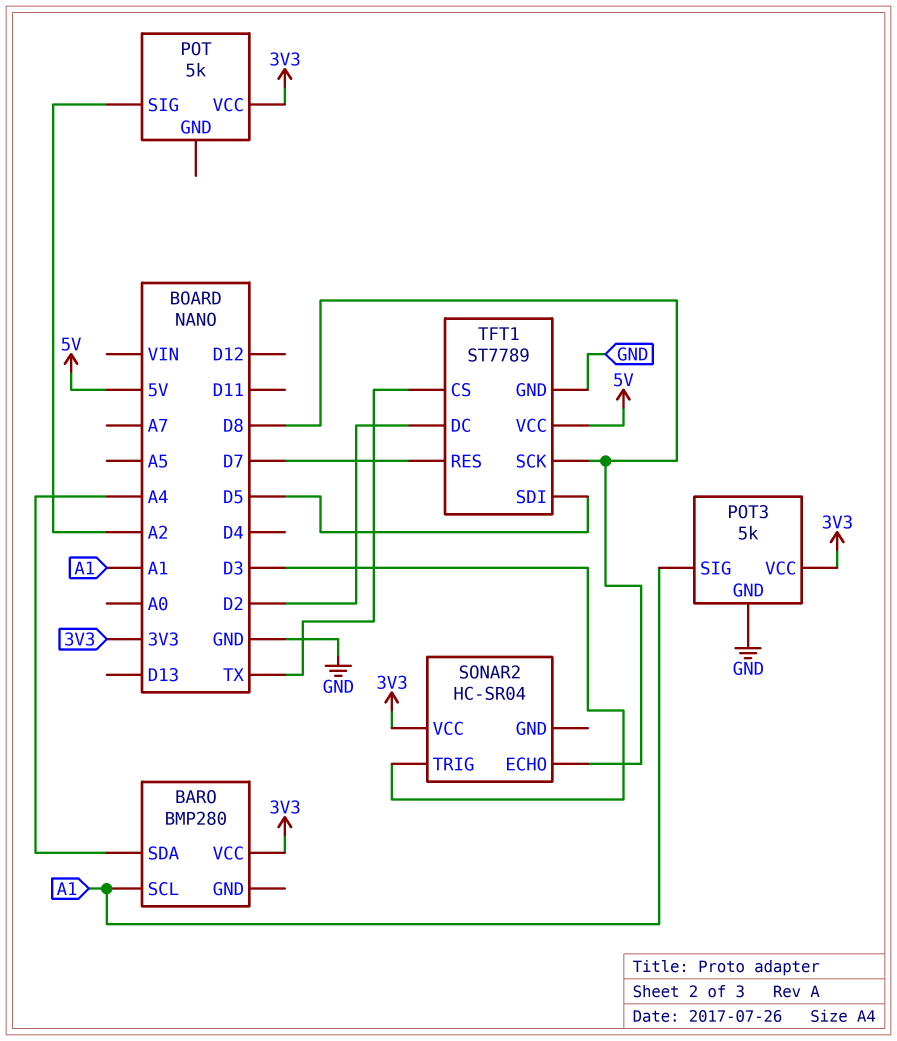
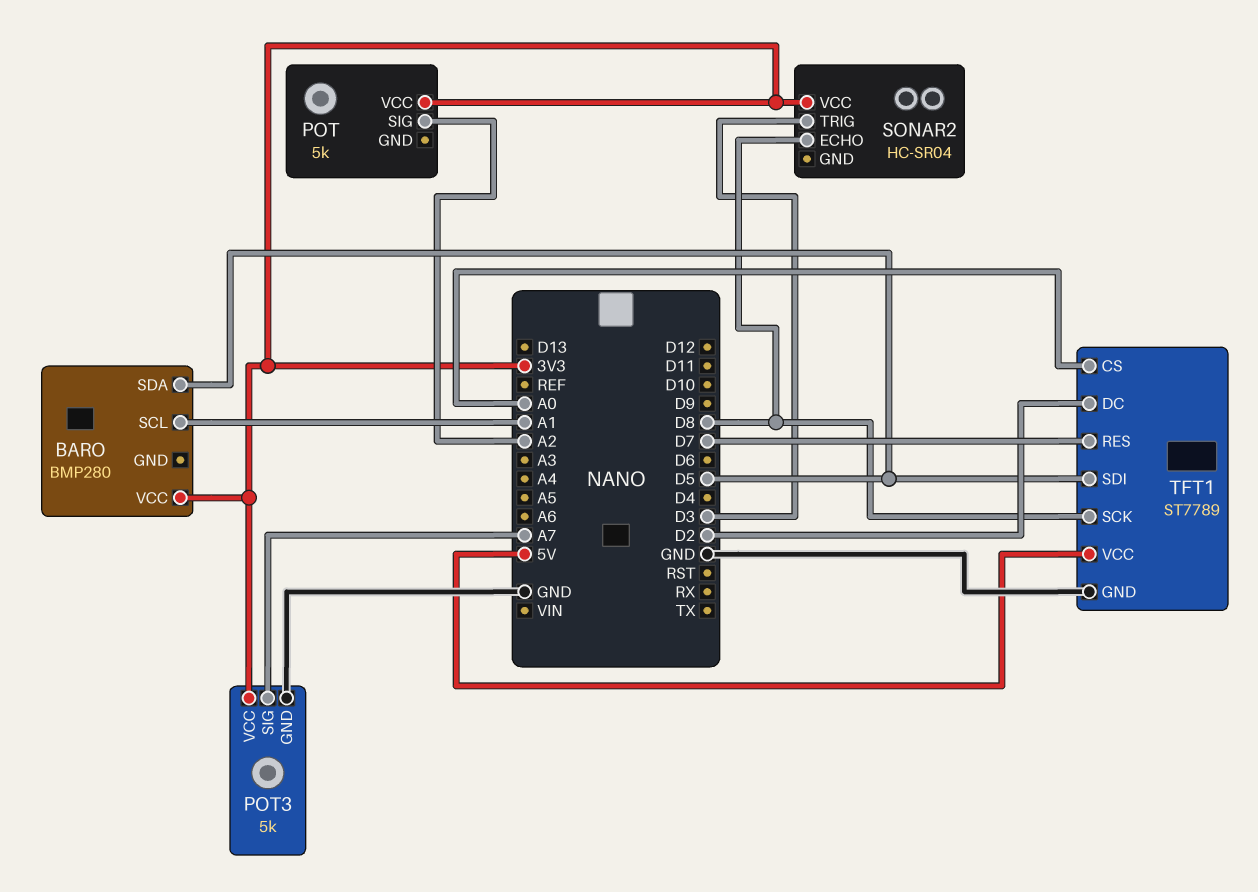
BARO pin SDA: A4 -> D5
POT3 pin SIG: A1 -> A7
TFT1 pin CS: TX -> A0

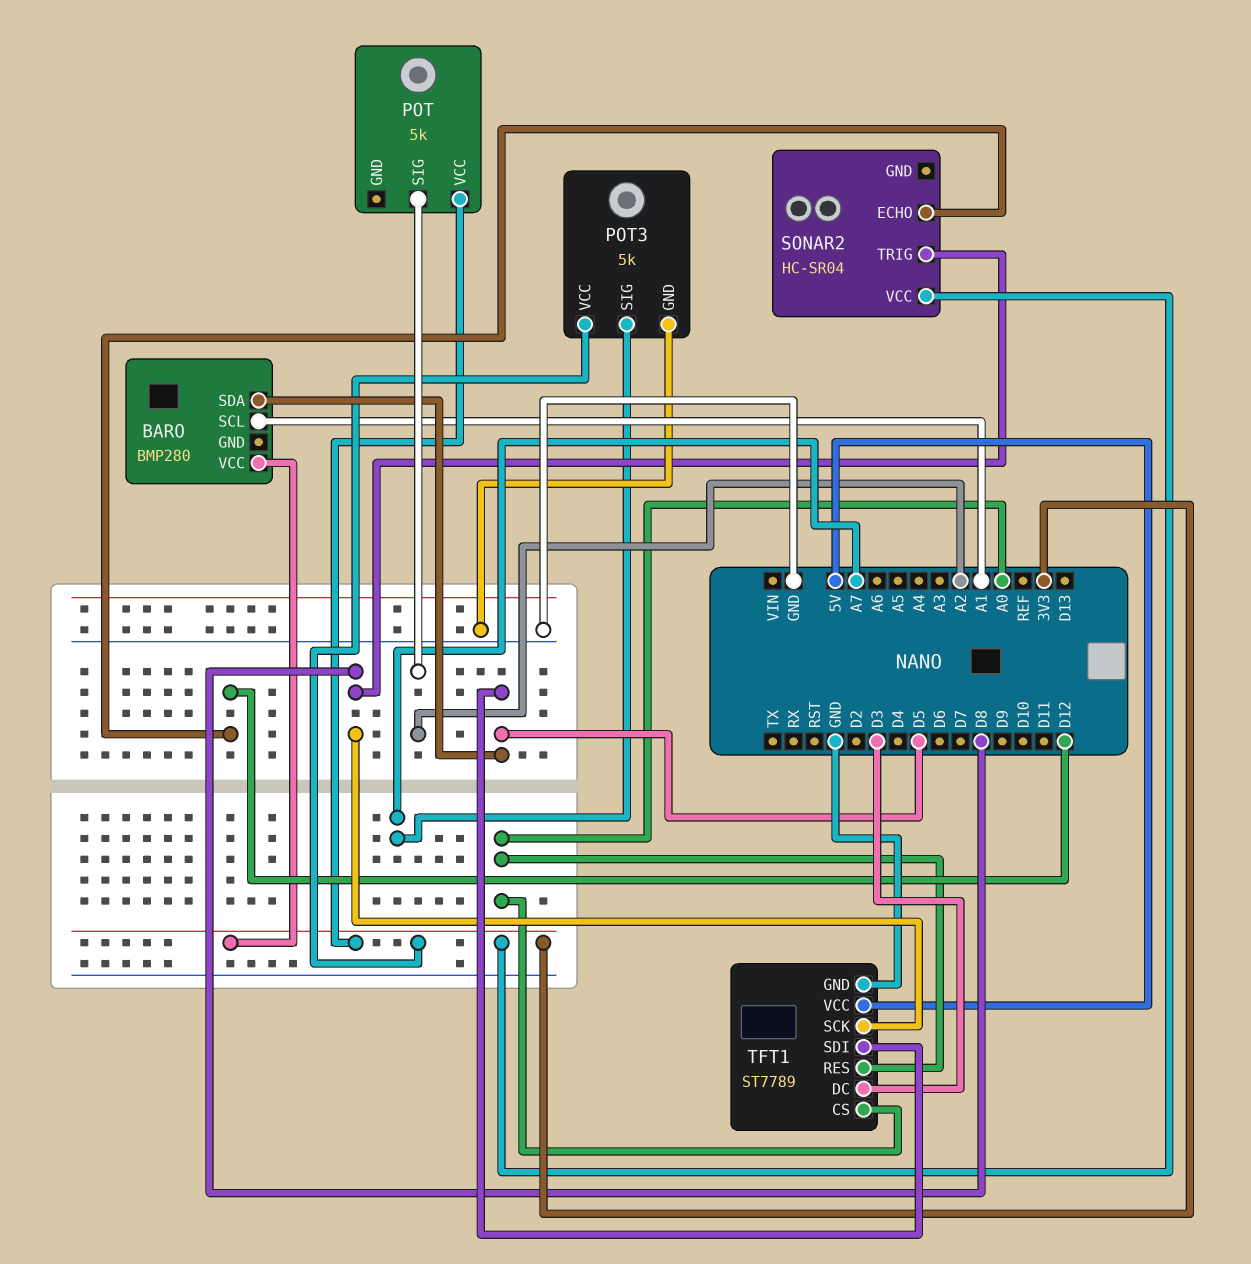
SONAR2 pin ECHO: D8 -> D12
SONAR2 pin TRIG: D3 -> D8
TFT1 pin DC: D2 -> D3
TFT1 pin RES: D7 -> A0

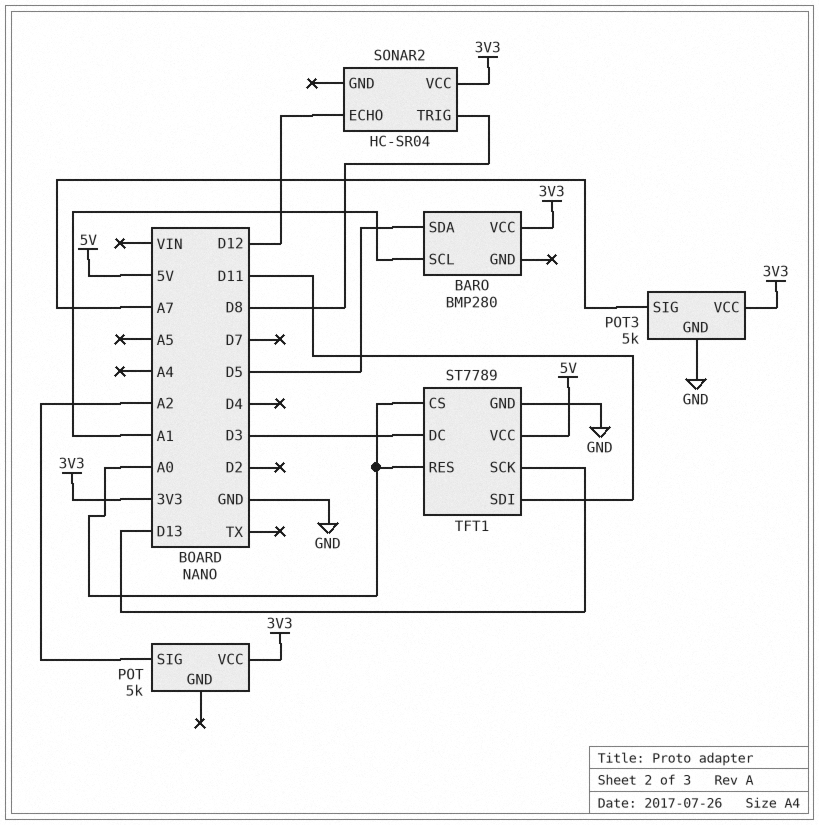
TFT1 pin SCK: D8 -> D13
TFT1 pin SDI: D5 -> D11

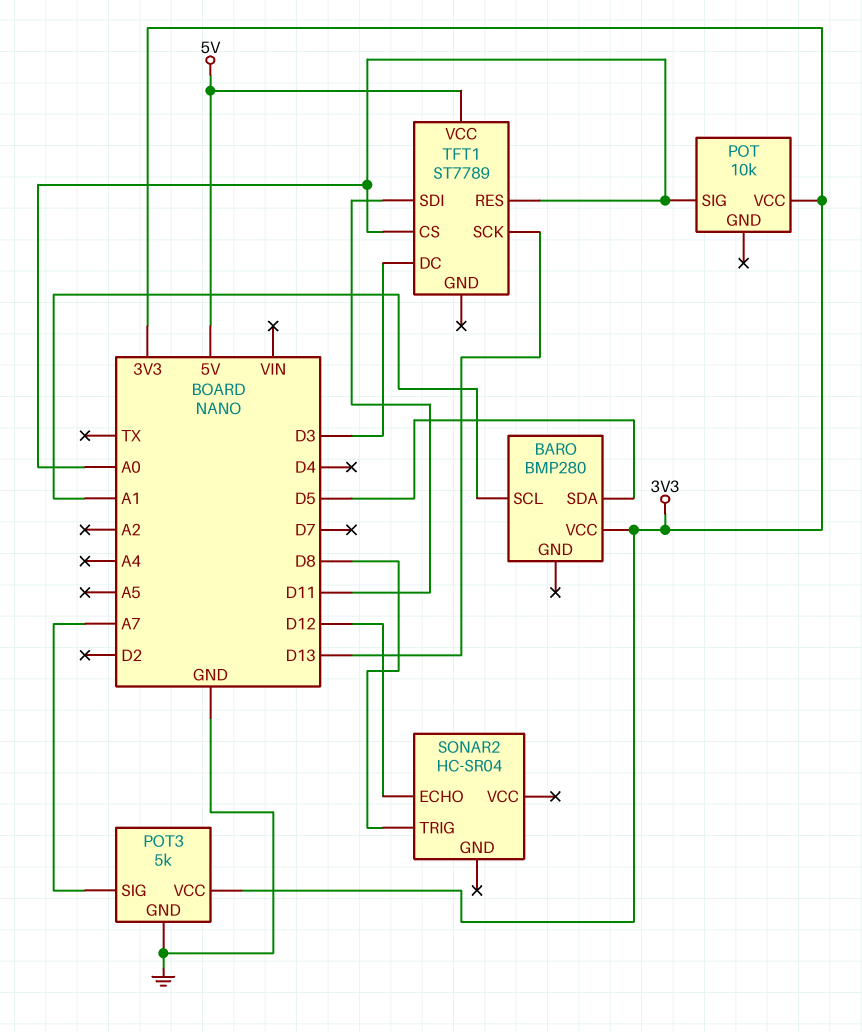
POT: 5k -> 10k
POT pin SIG: A2 -> A0
SONAR2 pin VCC: 3V3 -> none
TFT1 pin GND: GND -> none

